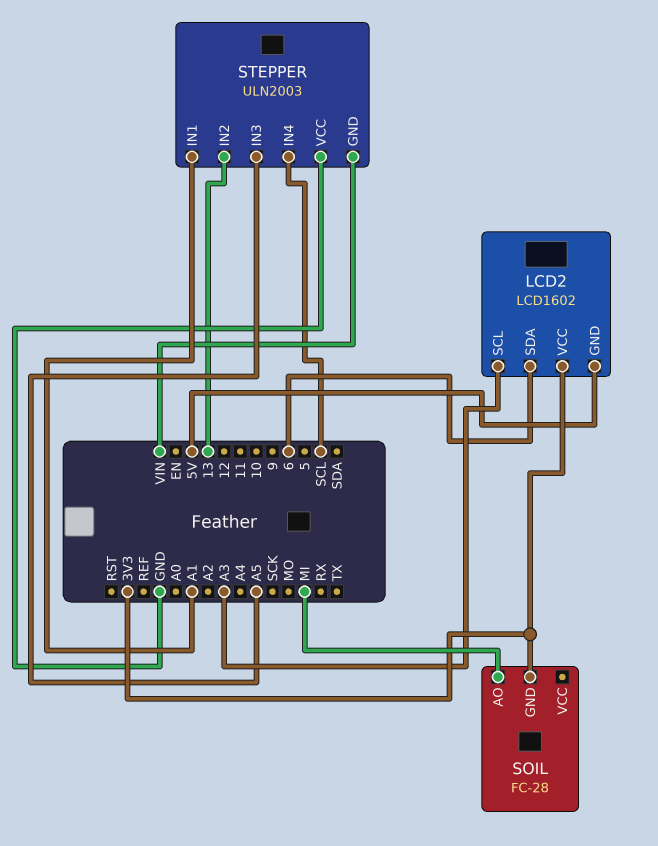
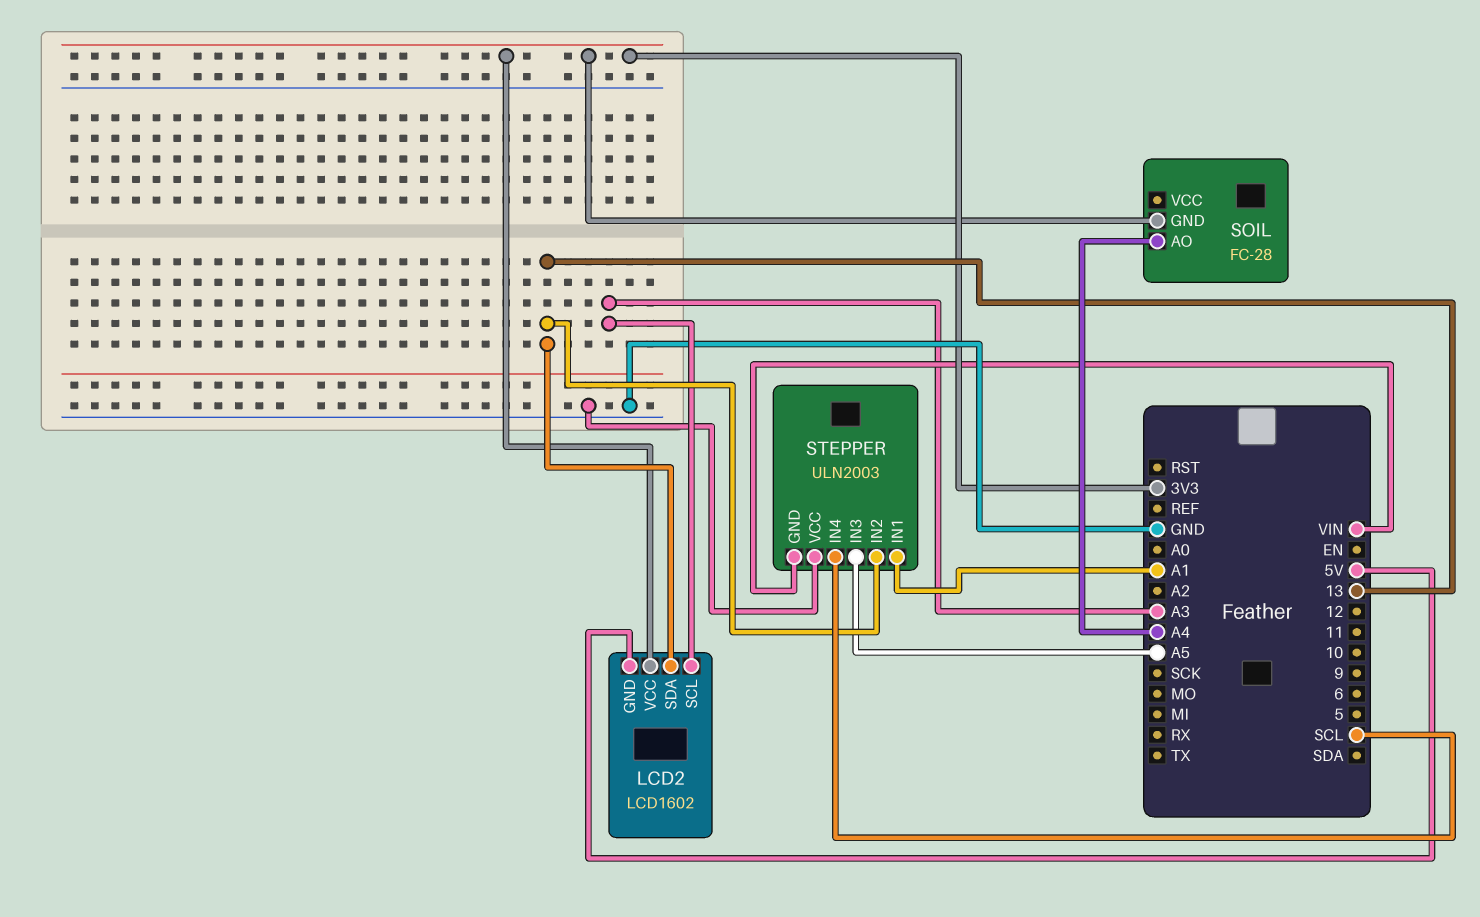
LCD2 pin SDA: 6 -> 13
SOIL pin AO: MI -> A4

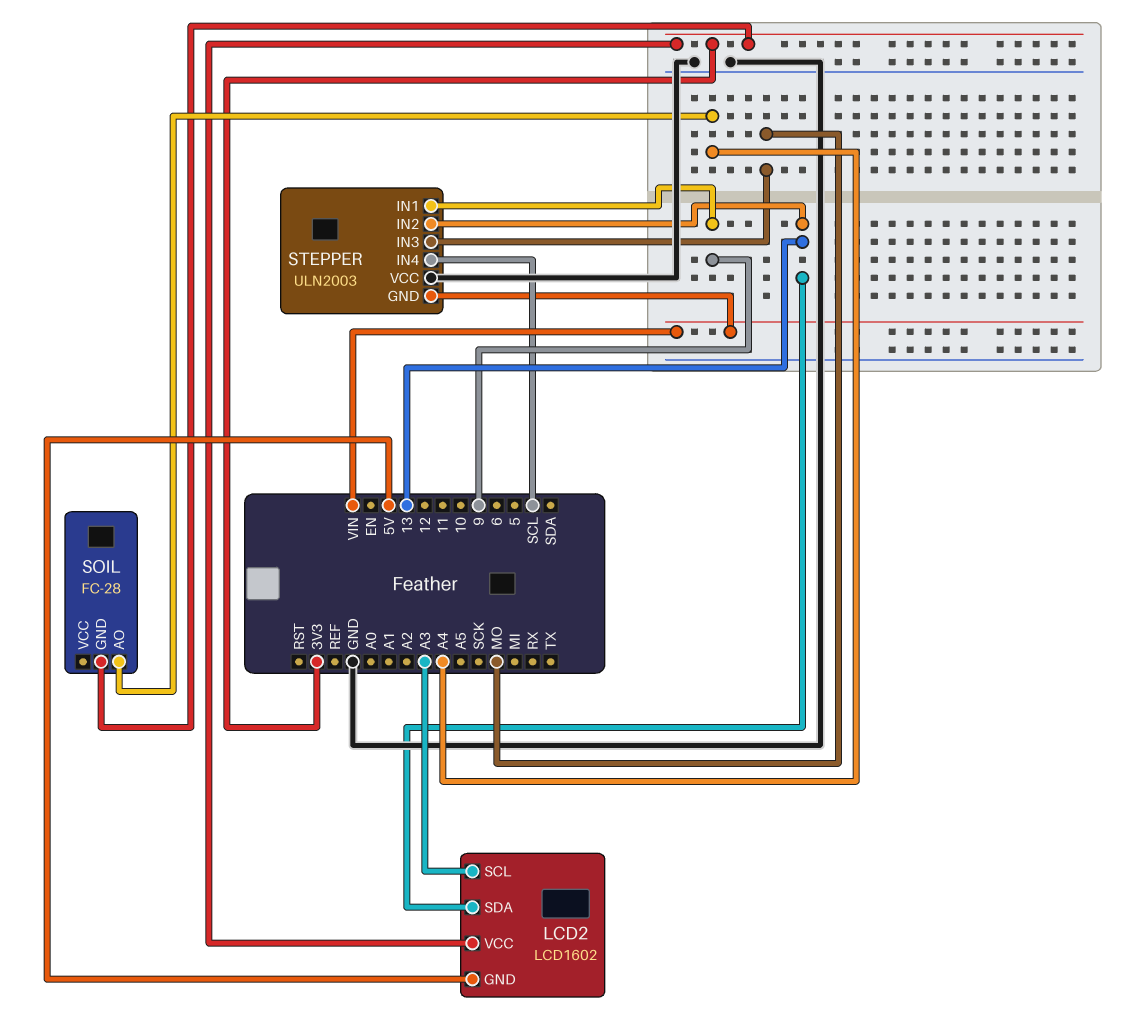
STEPPER pin IN1: A1 -> 9
STEPPER pin IN3: A5 -> MO

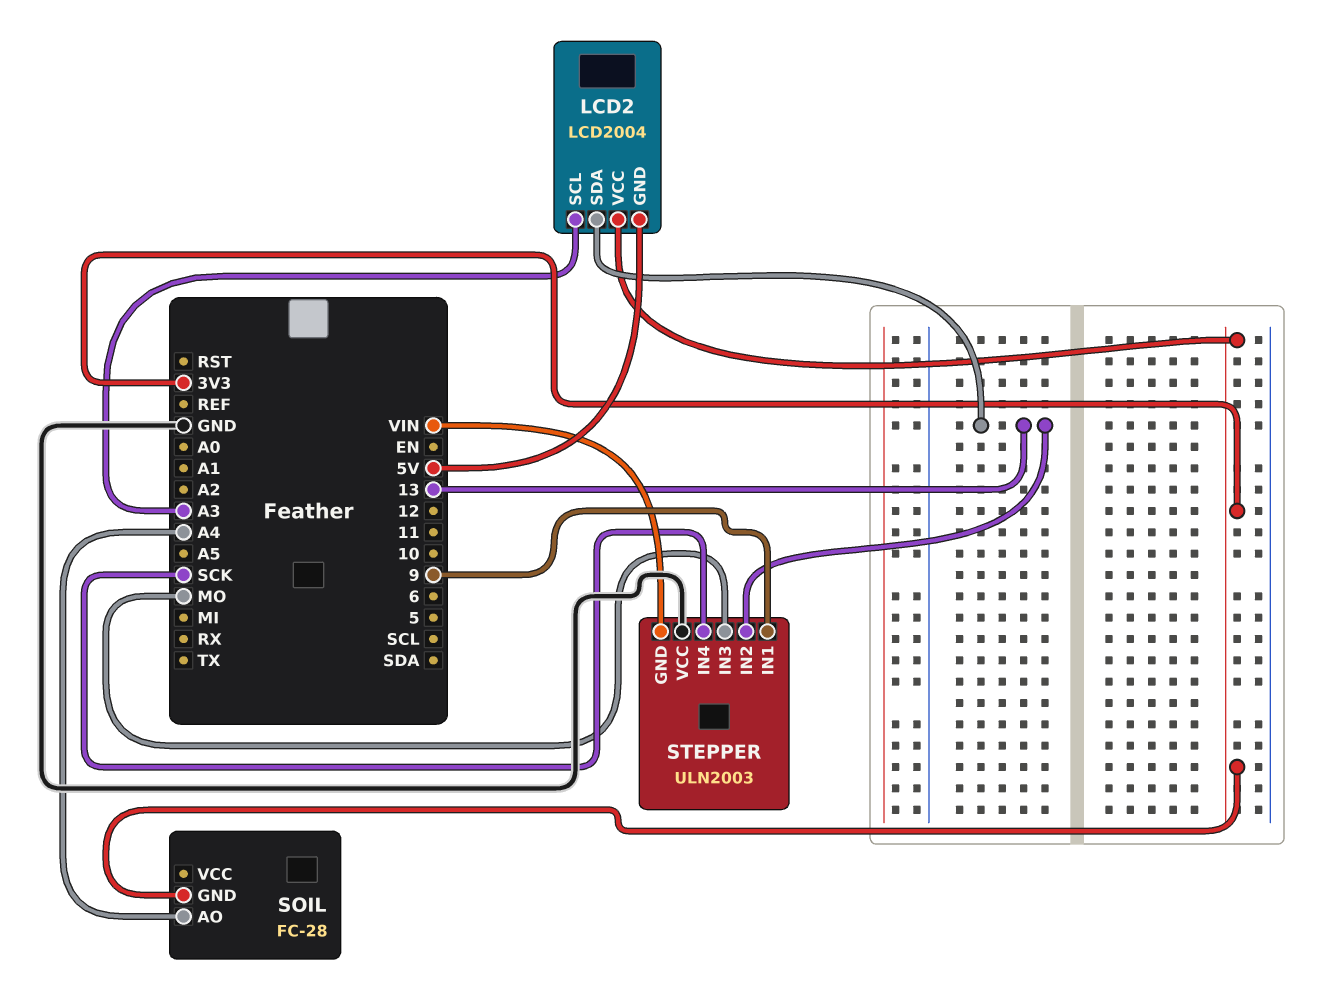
LCD2: LCD1602 -> LCD2004
STEPPER pin IN4: SCL -> SCK

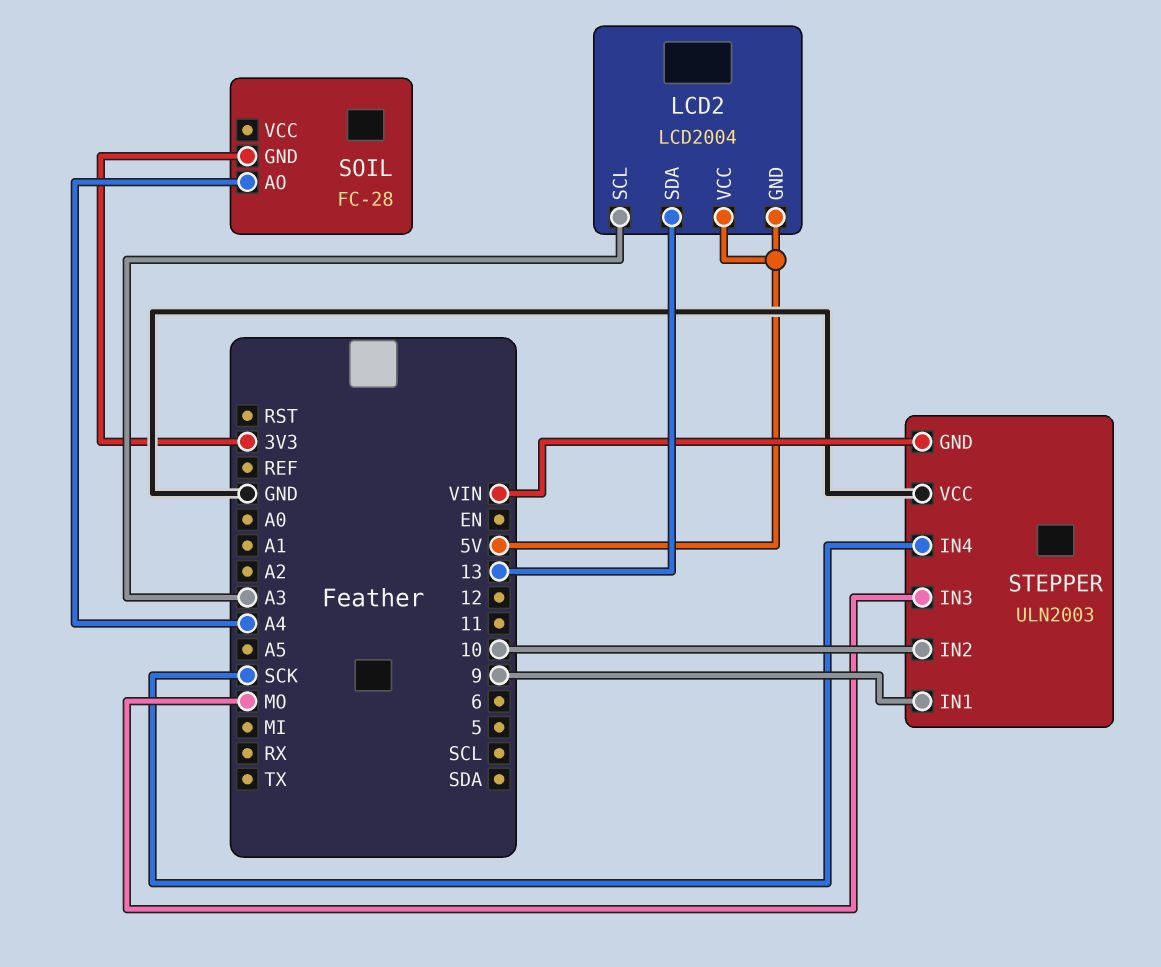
LCD2 pin VCC: 3V3 -> 5V
STEPPER pin IN2: 13 -> 10

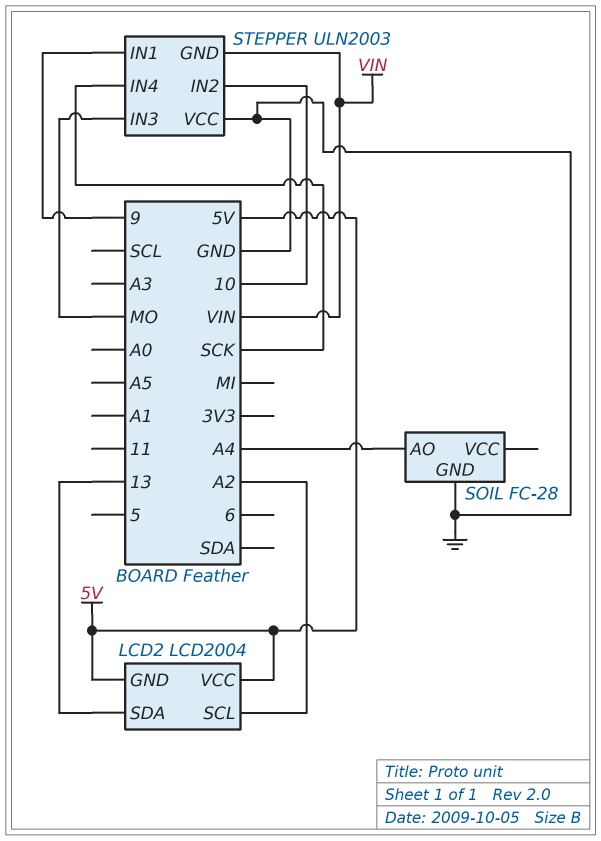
LCD2 pin SCL: A3 -> A2
SOIL pin GND: 3V3 -> GND

